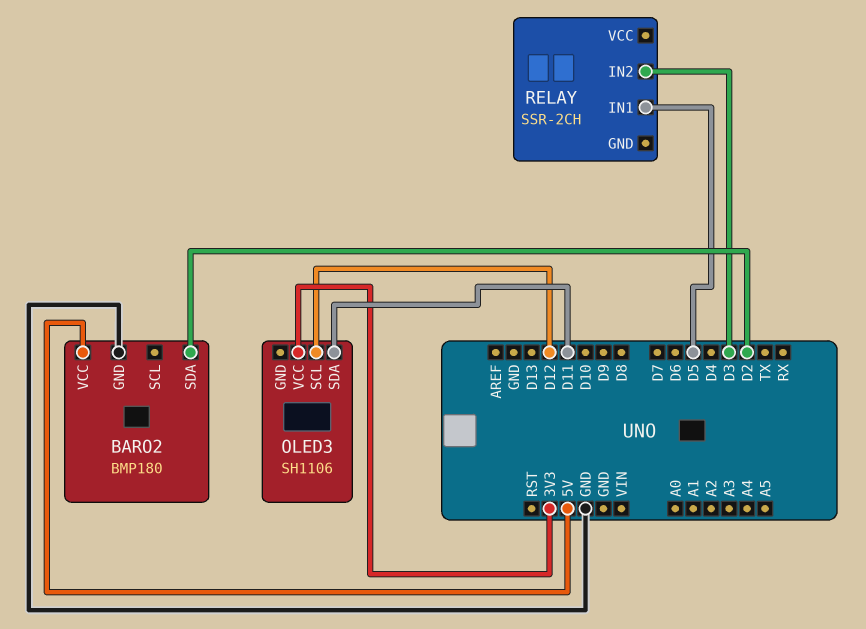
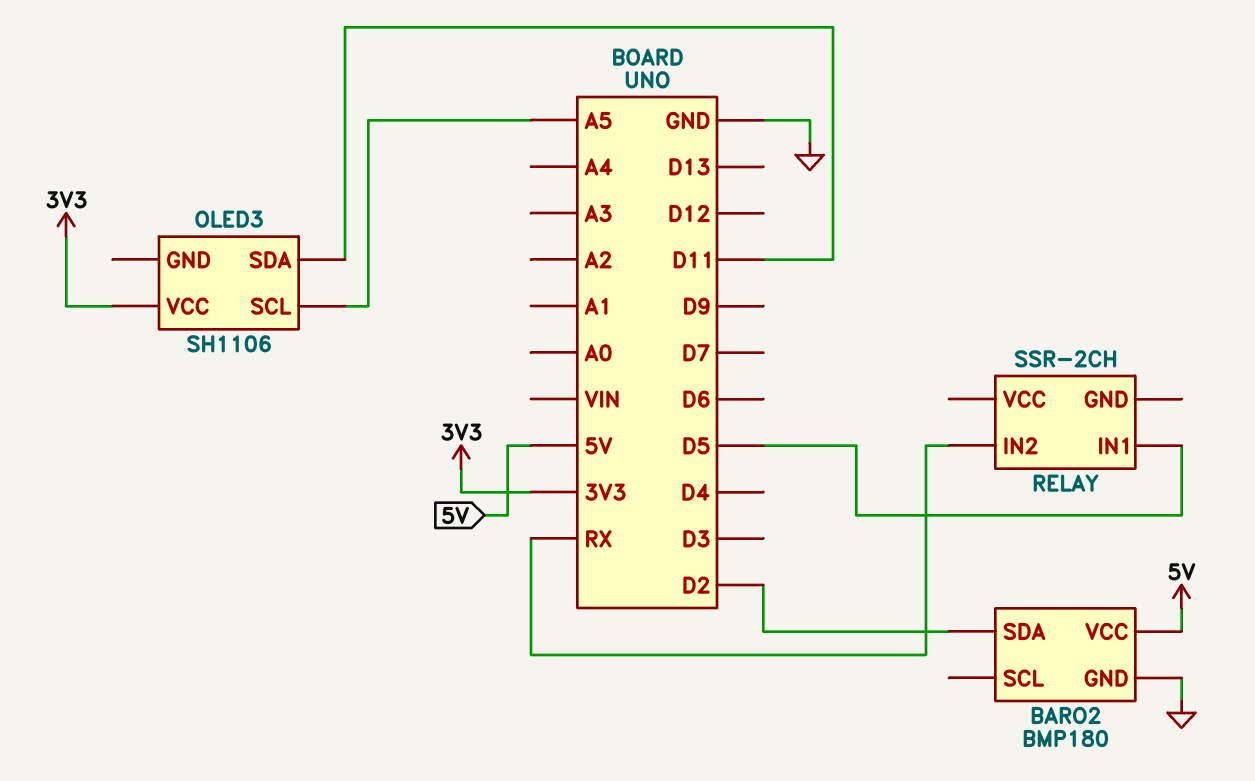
OLED3 pin SCL: D12 -> A5
RELAY pin IN2: D3 -> RX

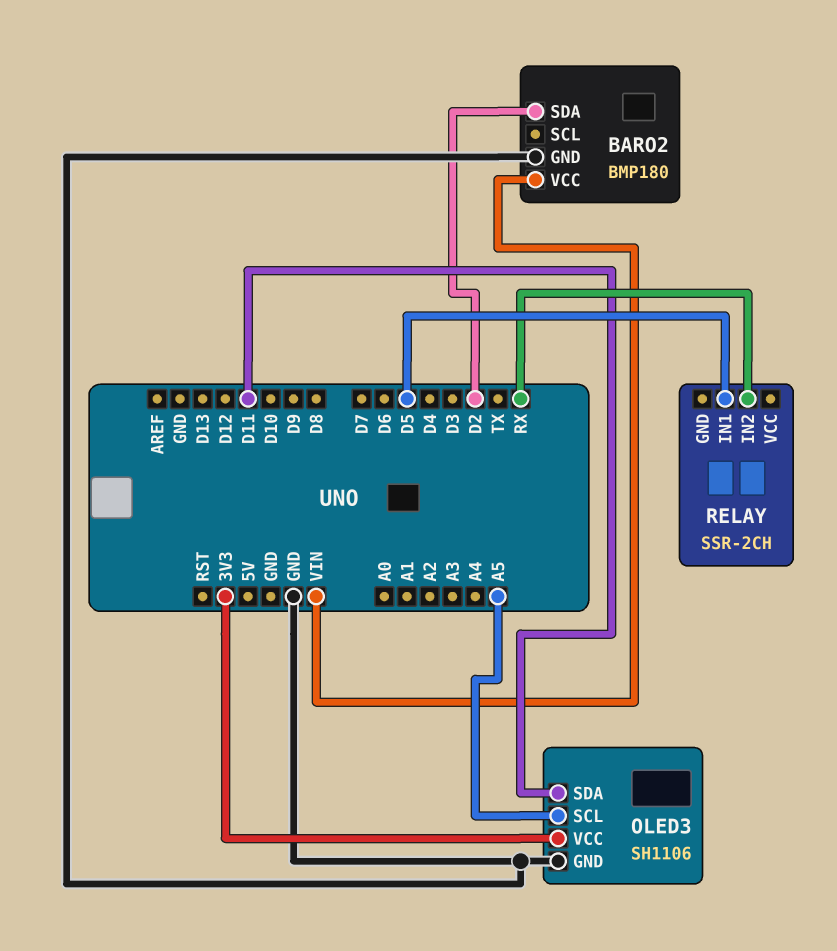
BARO2 pin VCC: 5V -> VIN
OLED3 pin GND: none -> GND

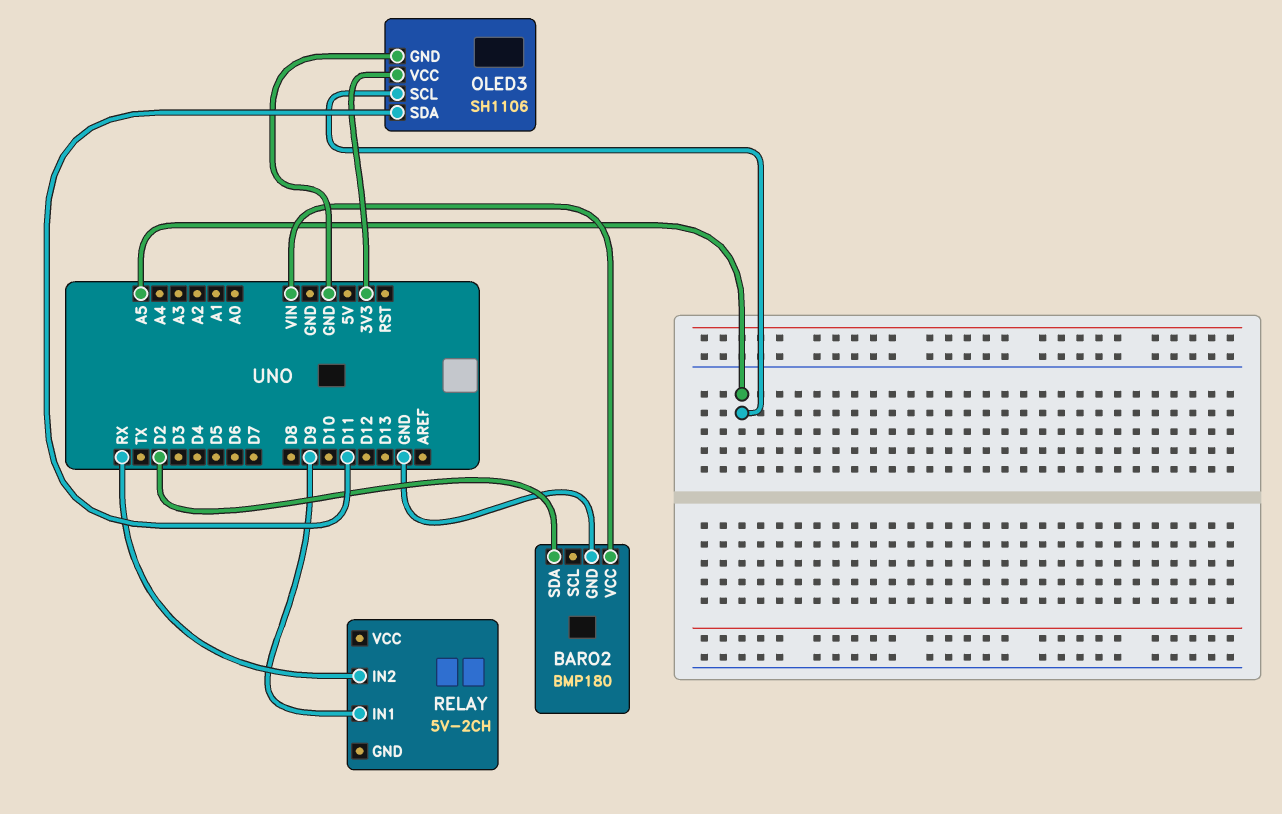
RELAY: SSR-2CH -> 5V-2CH
RELAY pin IN1: D5 -> D9

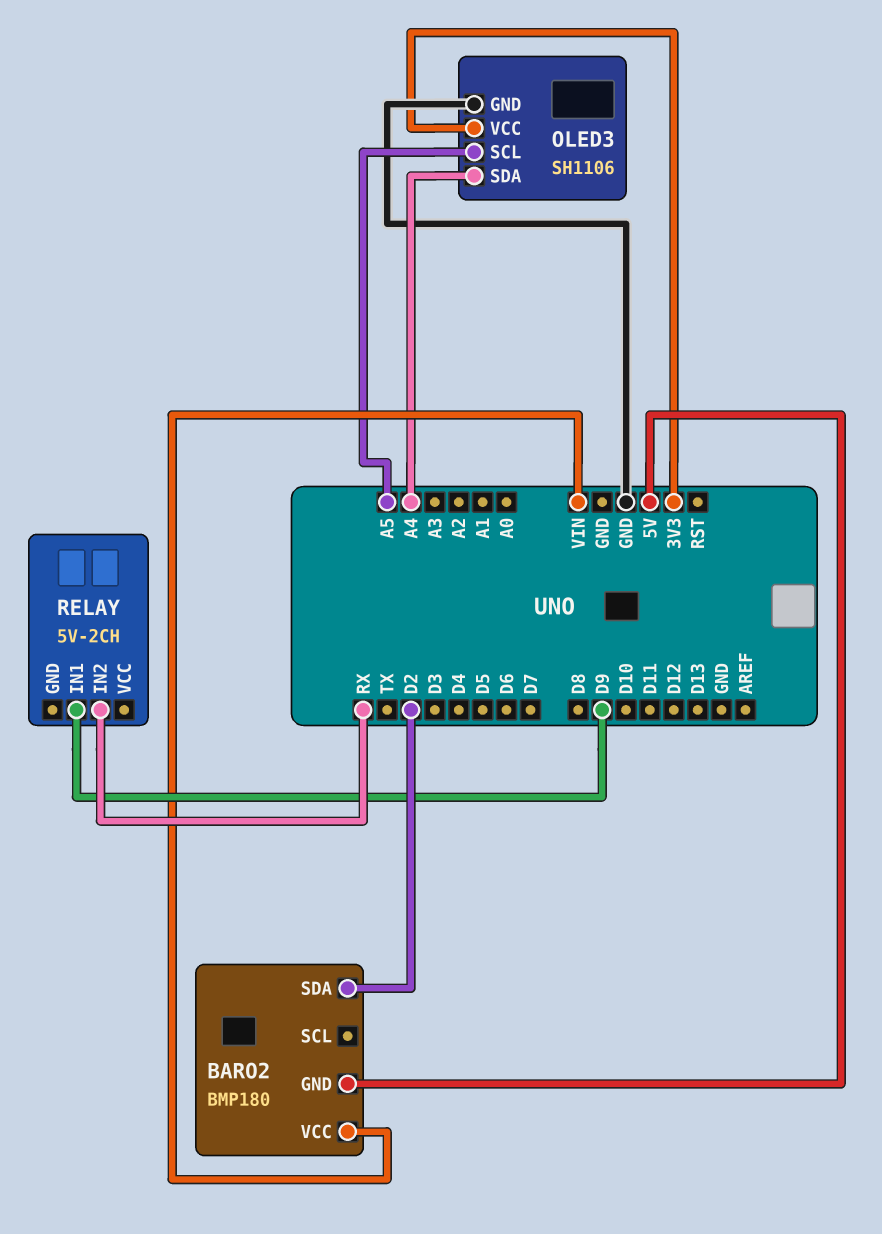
BARO2 pin GND: GND -> 5V
OLED3 pin SDA: D11 -> A4

